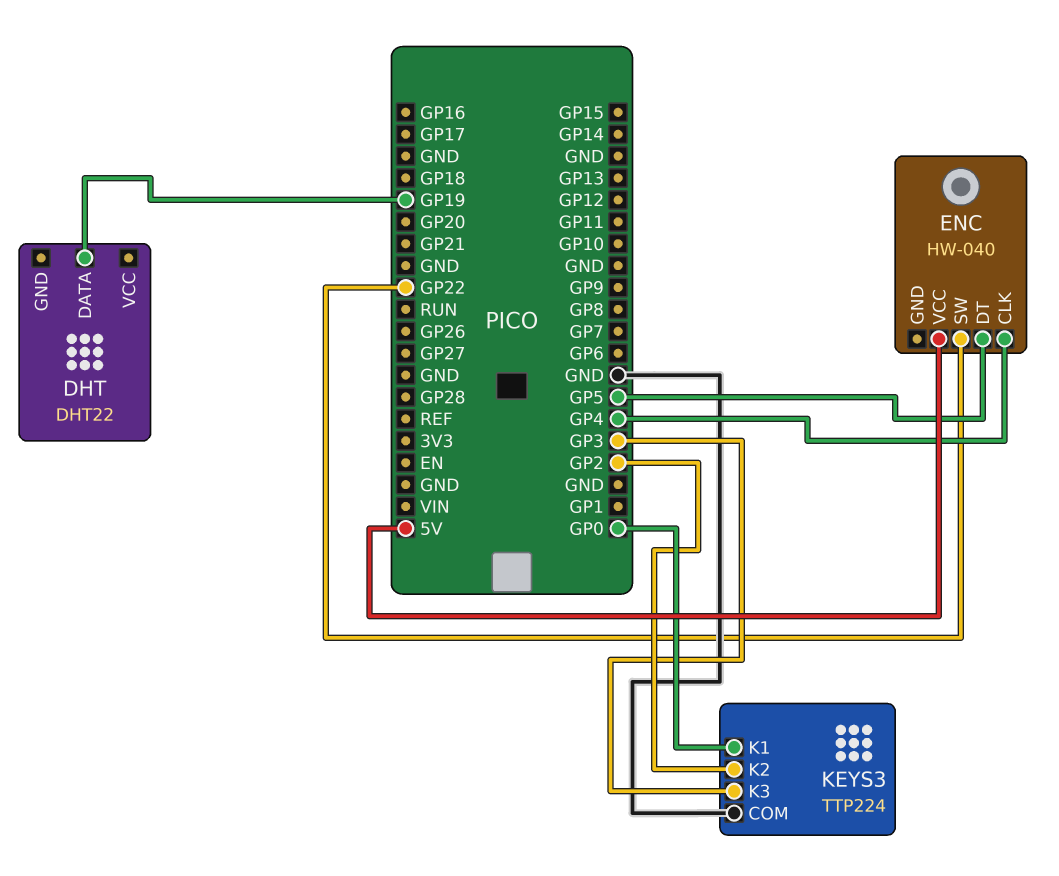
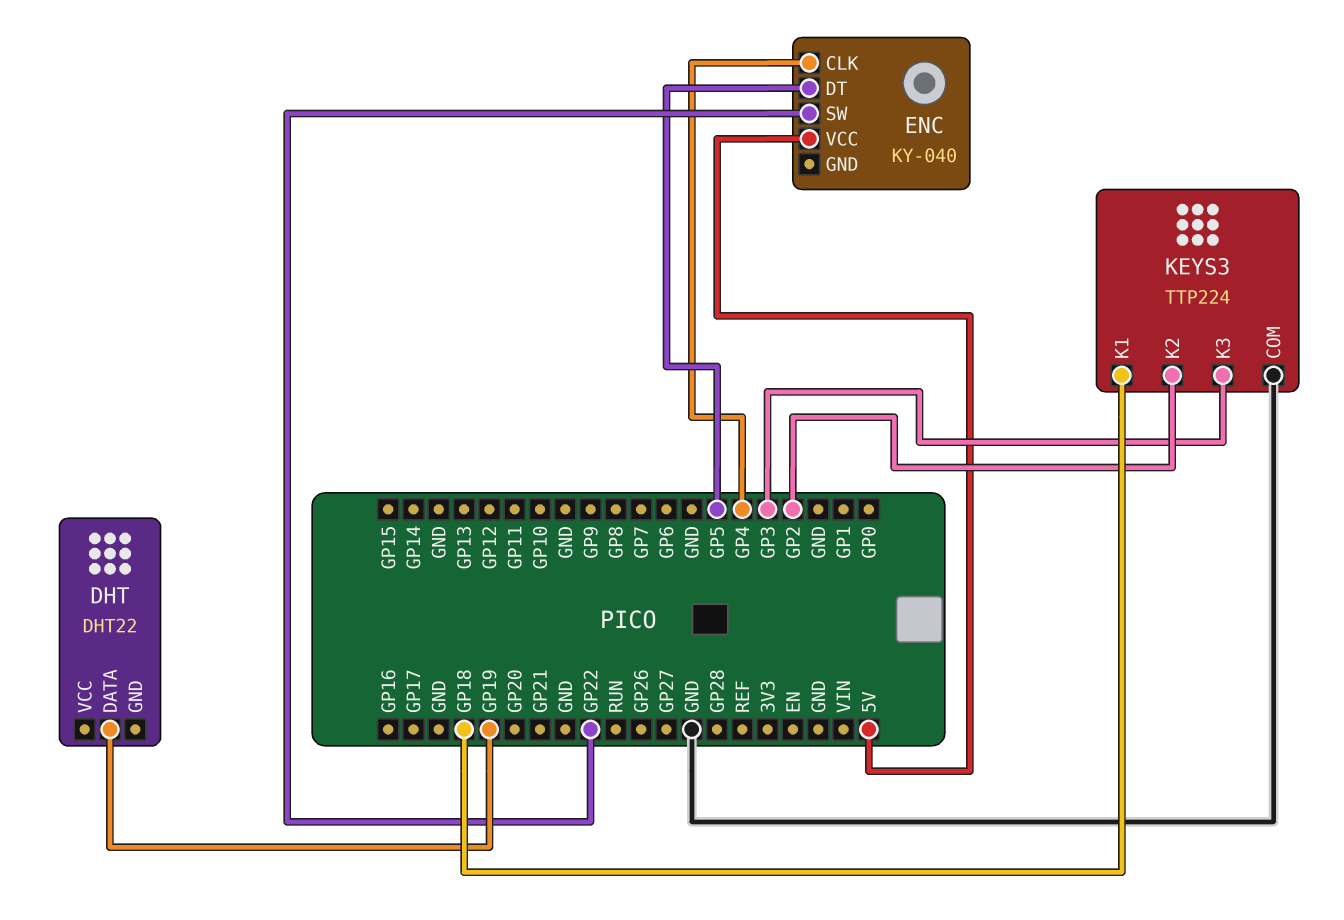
ENC: HW-040 -> KY-040
KEYS3 pin K1: GP0 -> GP18

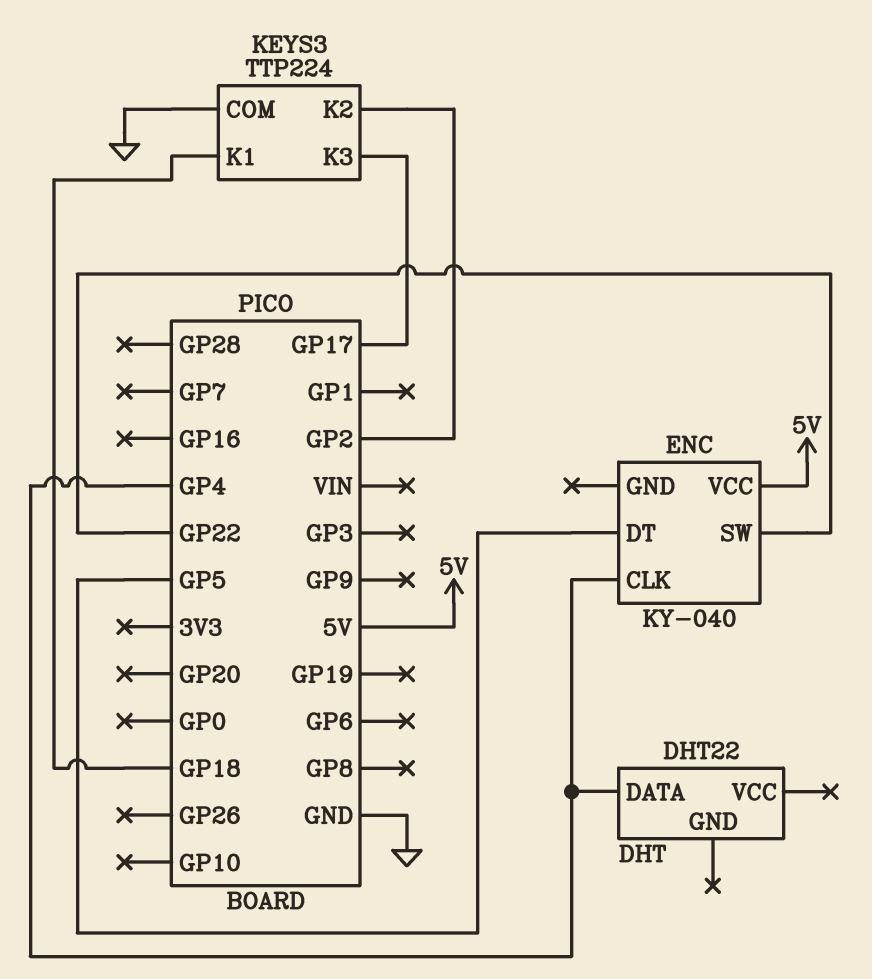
DHT pin DATA: GP19 -> GP4
KEYS3 pin K3: GP3 -> GP17

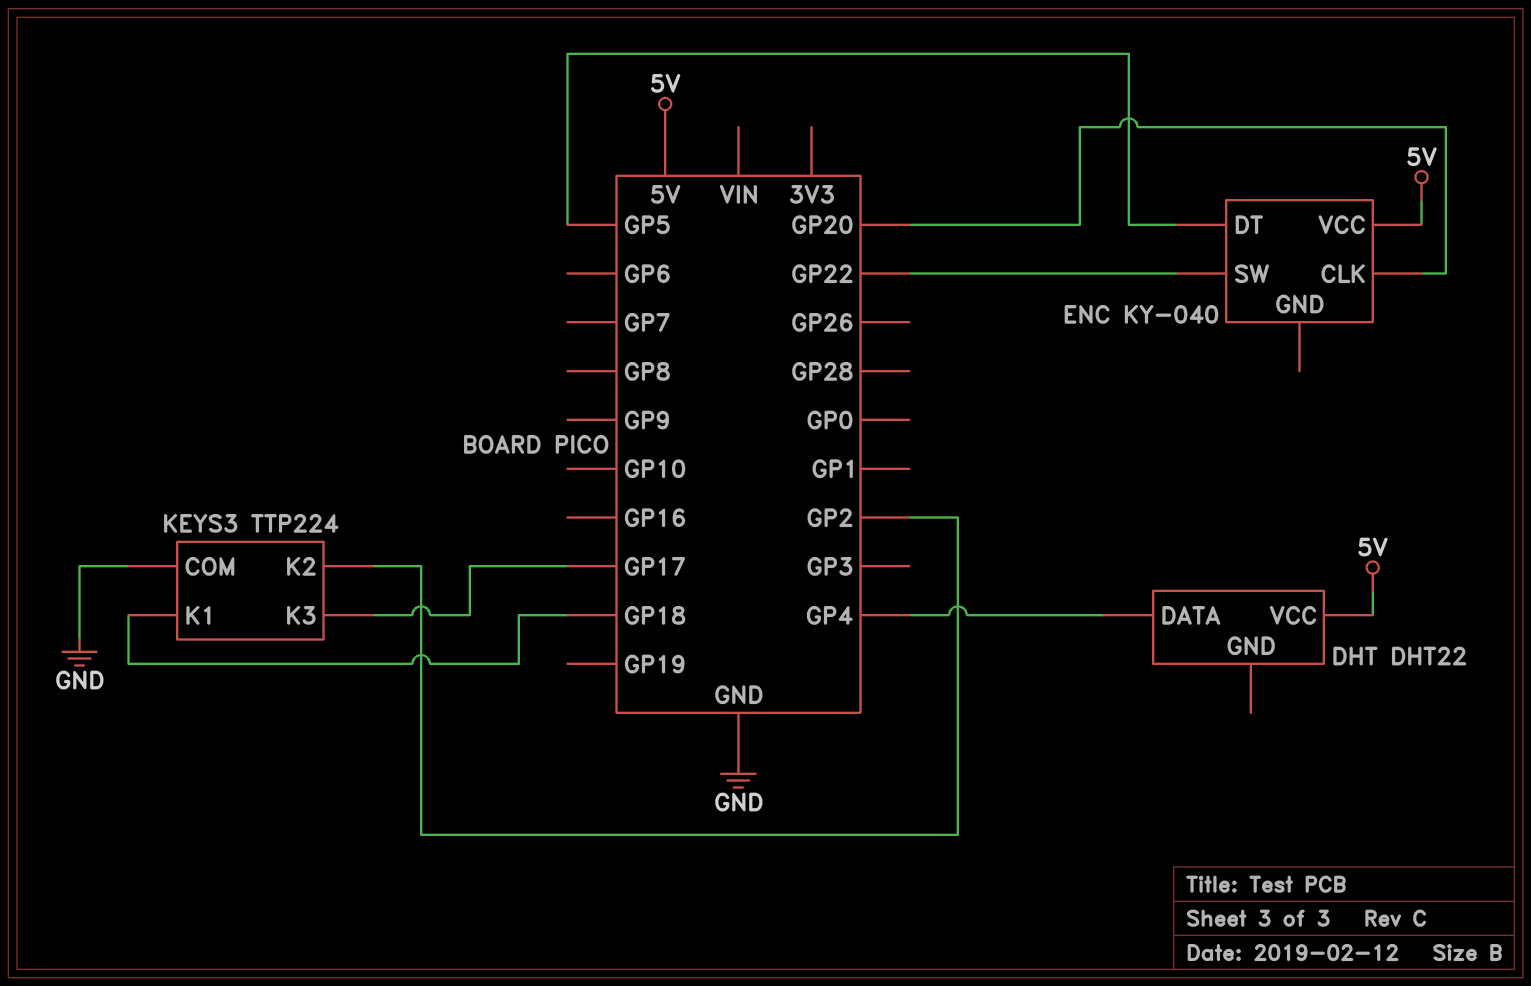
DHT pin VCC: none -> 5V
ENC pin CLK: GP4 -> GP20

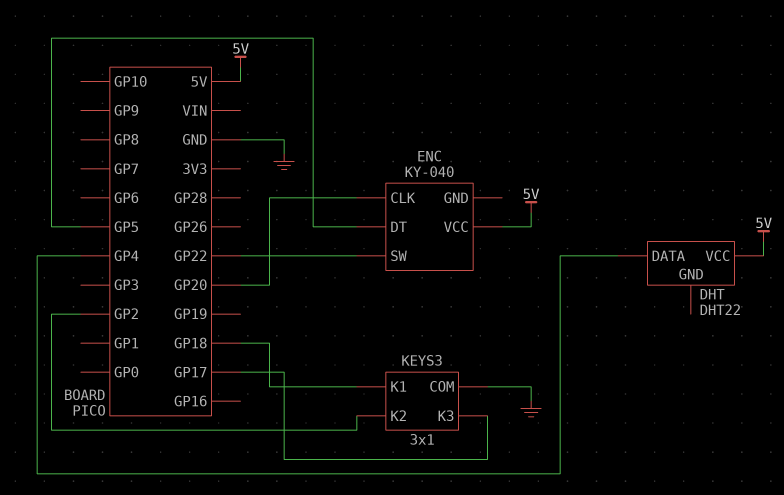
KEYS3: TTP224 -> 3x1

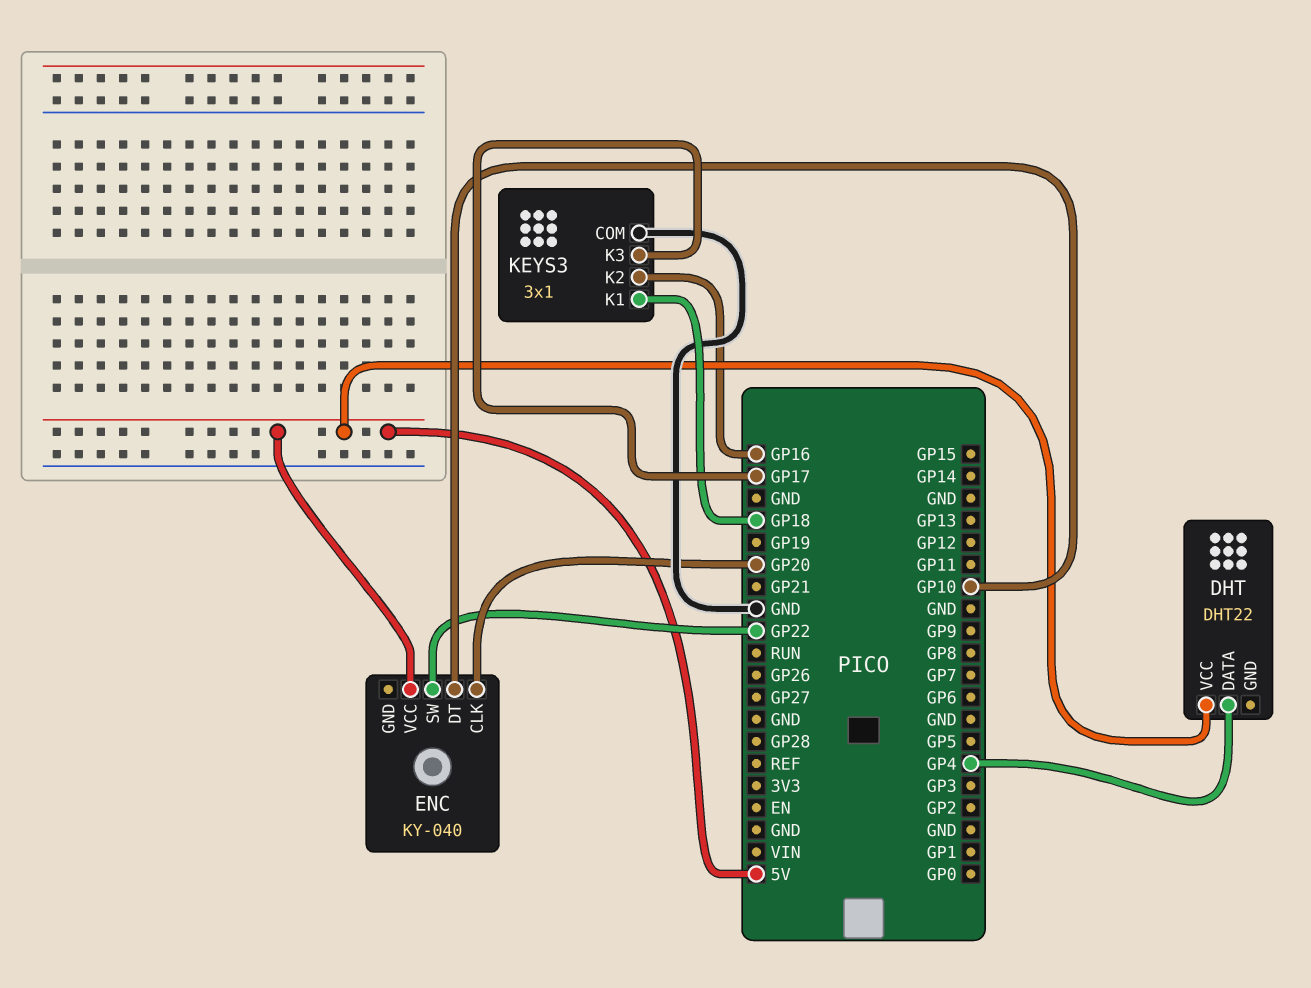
ENC pin DT: GP5 -> GP10
KEYS3 pin K2: GP2 -> GP16

